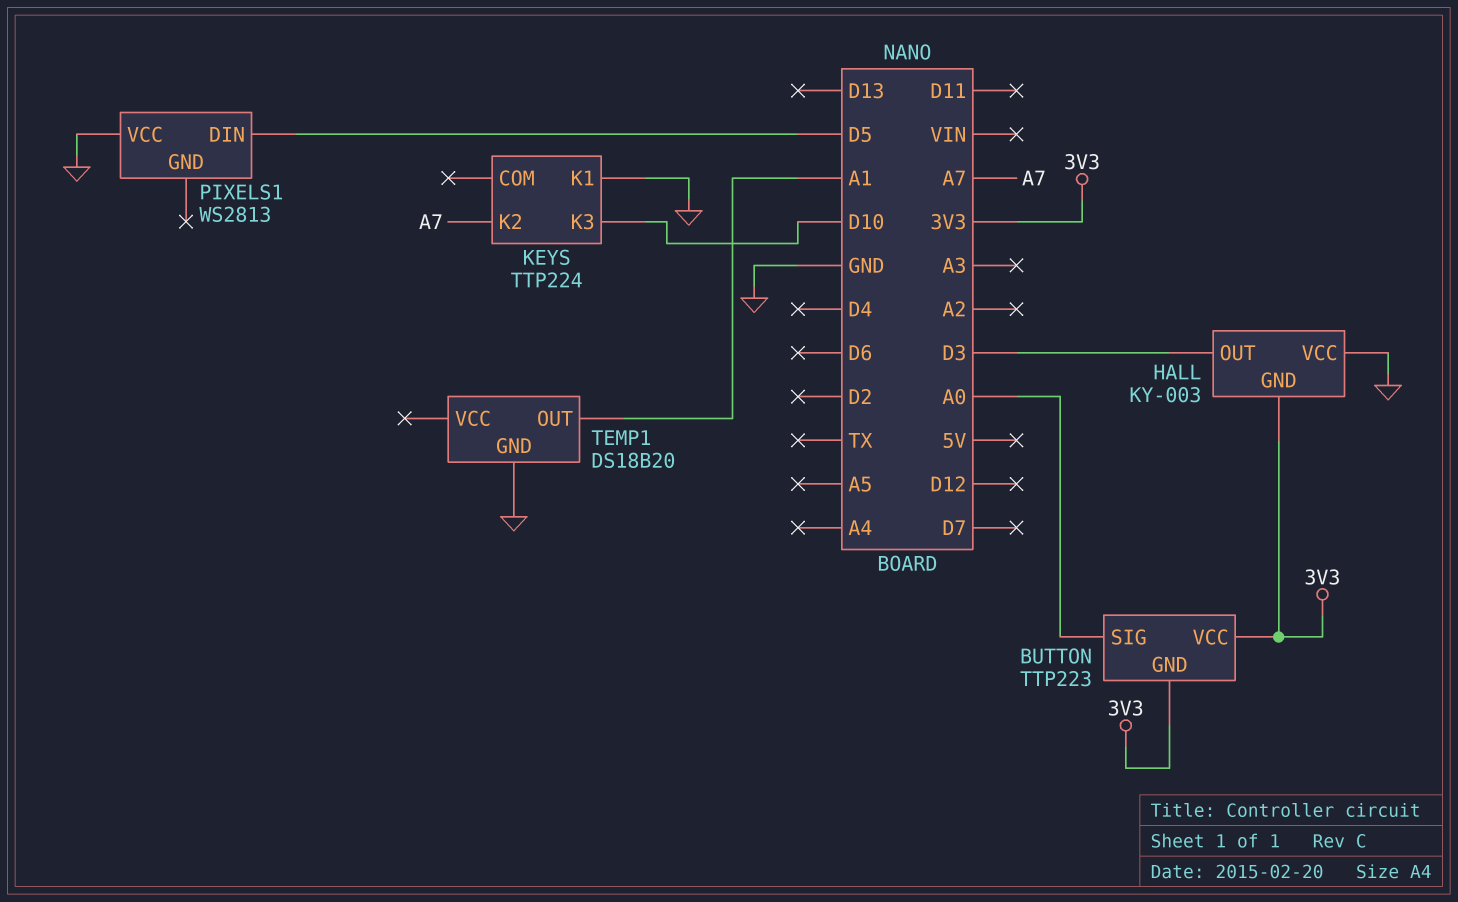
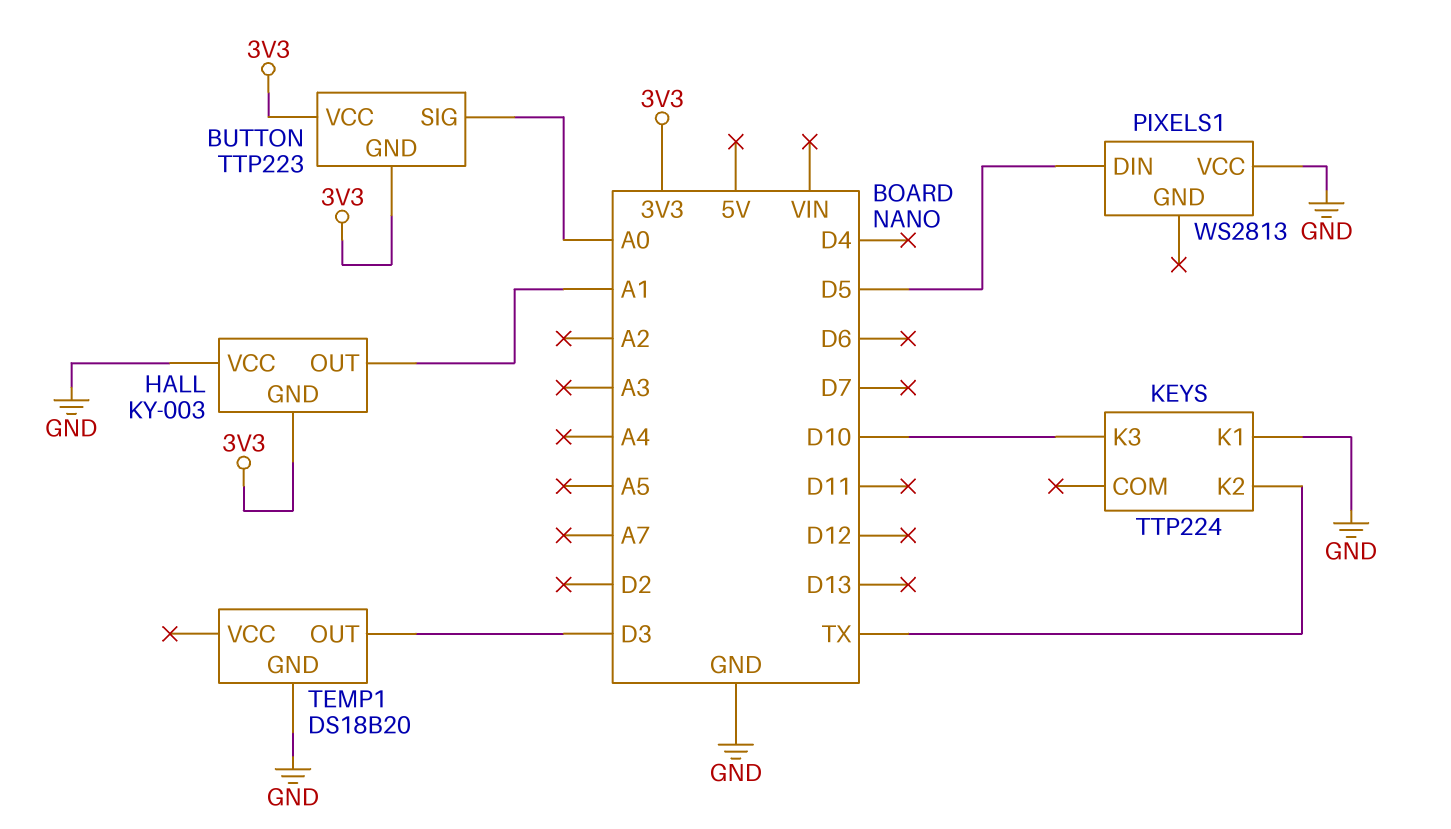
HALL pin OUT: D3 -> A1
KEYS pin K2: A7 -> TX
TEMP1 pin OUT: A1 -> D3

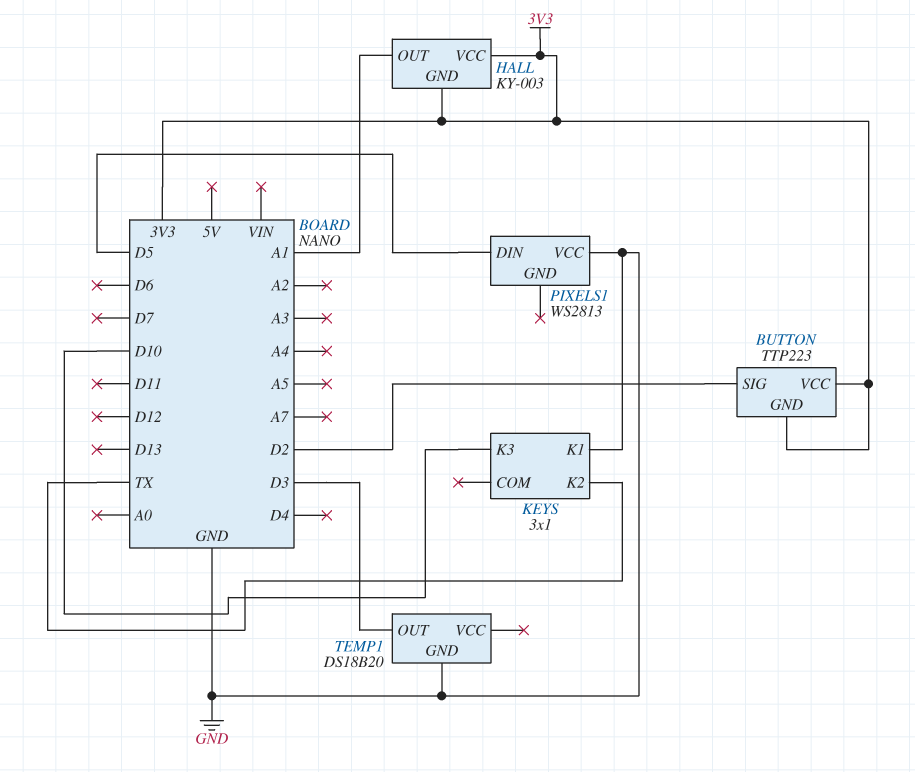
BUTTON pin SIG: A0 -> D2
HALL pin VCC: GND -> 3V3
KEYS: TTP224 -> 3x1

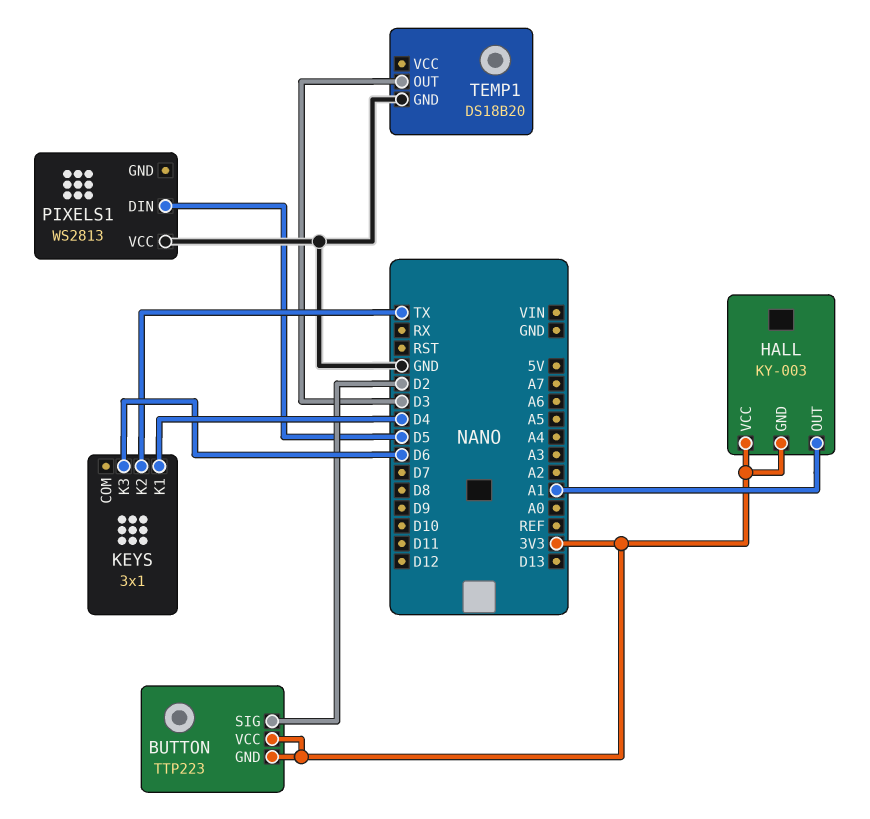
KEYS pin K1: GND -> D4
KEYS pin K3: D10 -> D6

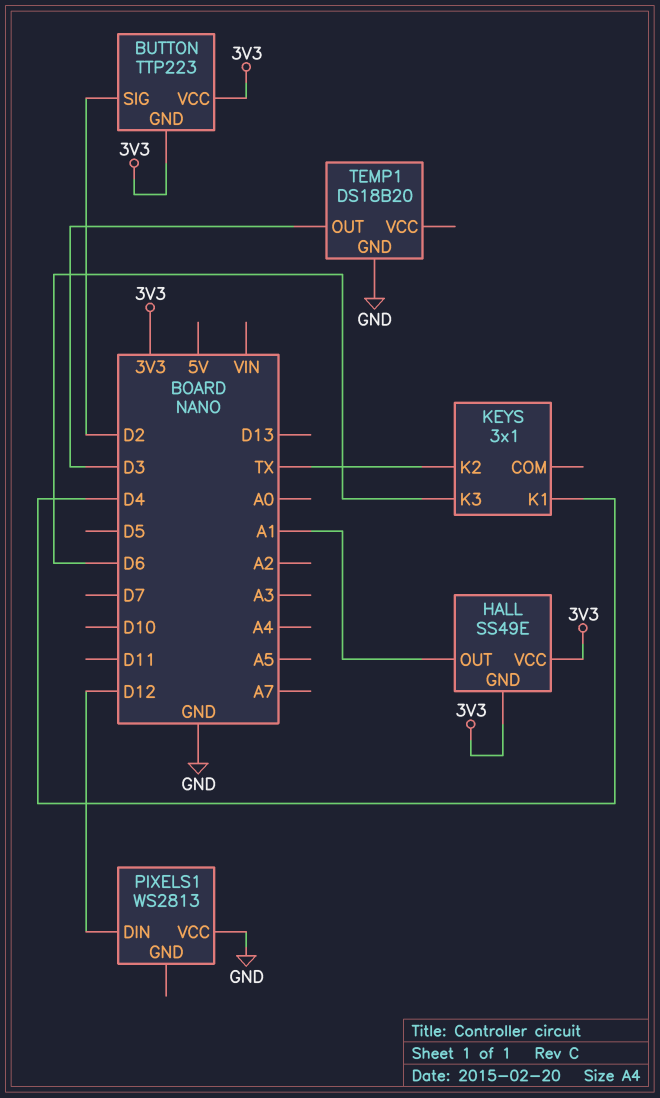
HALL: KY-003 -> SS49E
PIXELS1 pin DIN: D5 -> D12

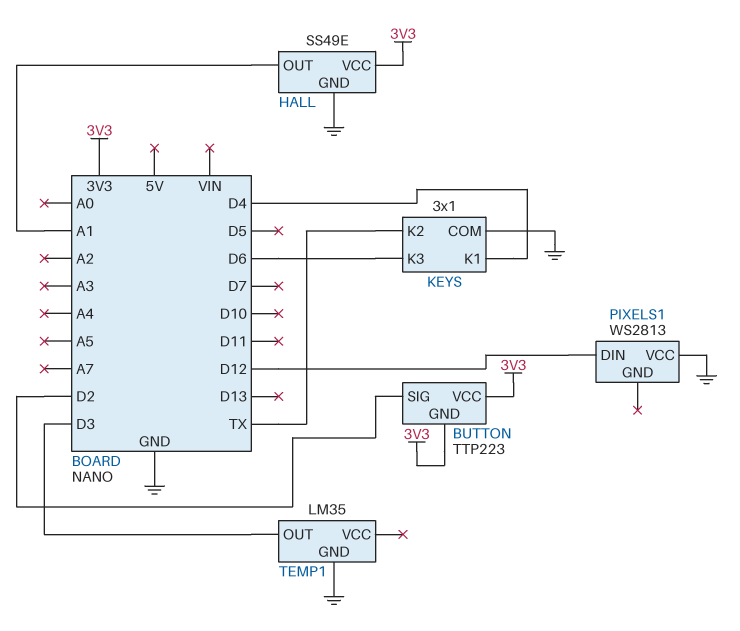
HALL pin GND: 3V3 -> GND
KEYS pin COM: none -> GND
TEMP1: DS18B20 -> LM35

